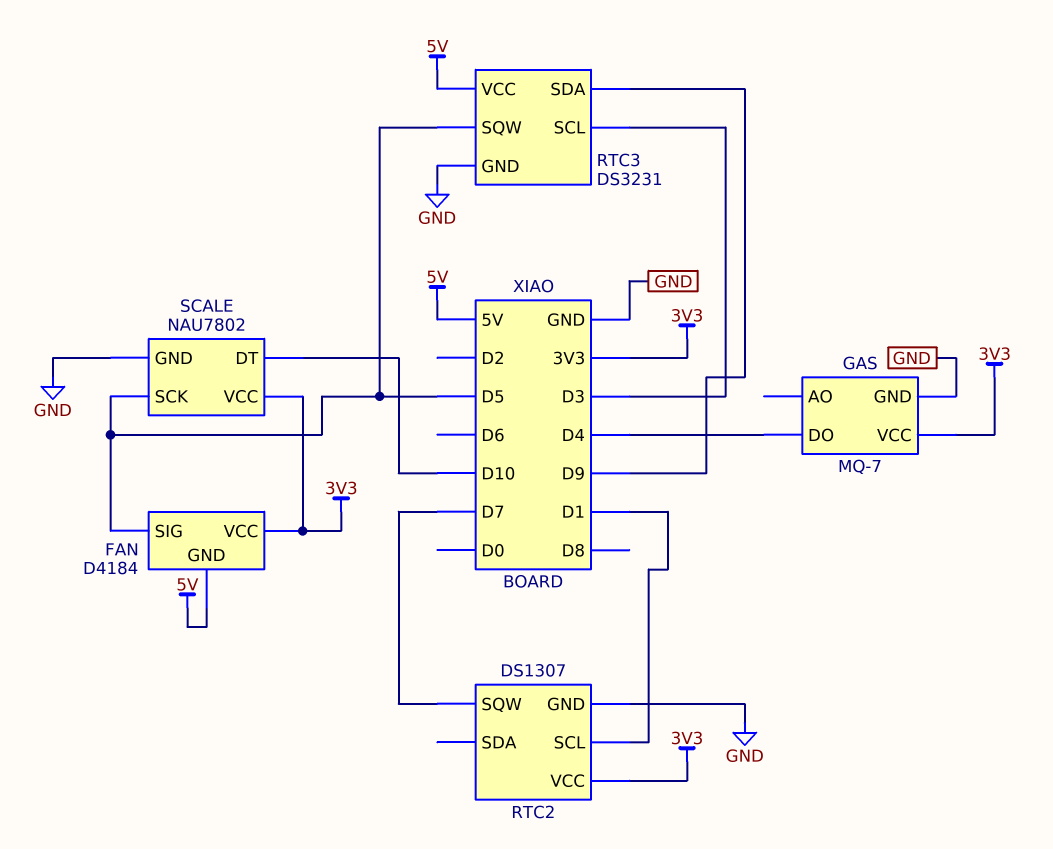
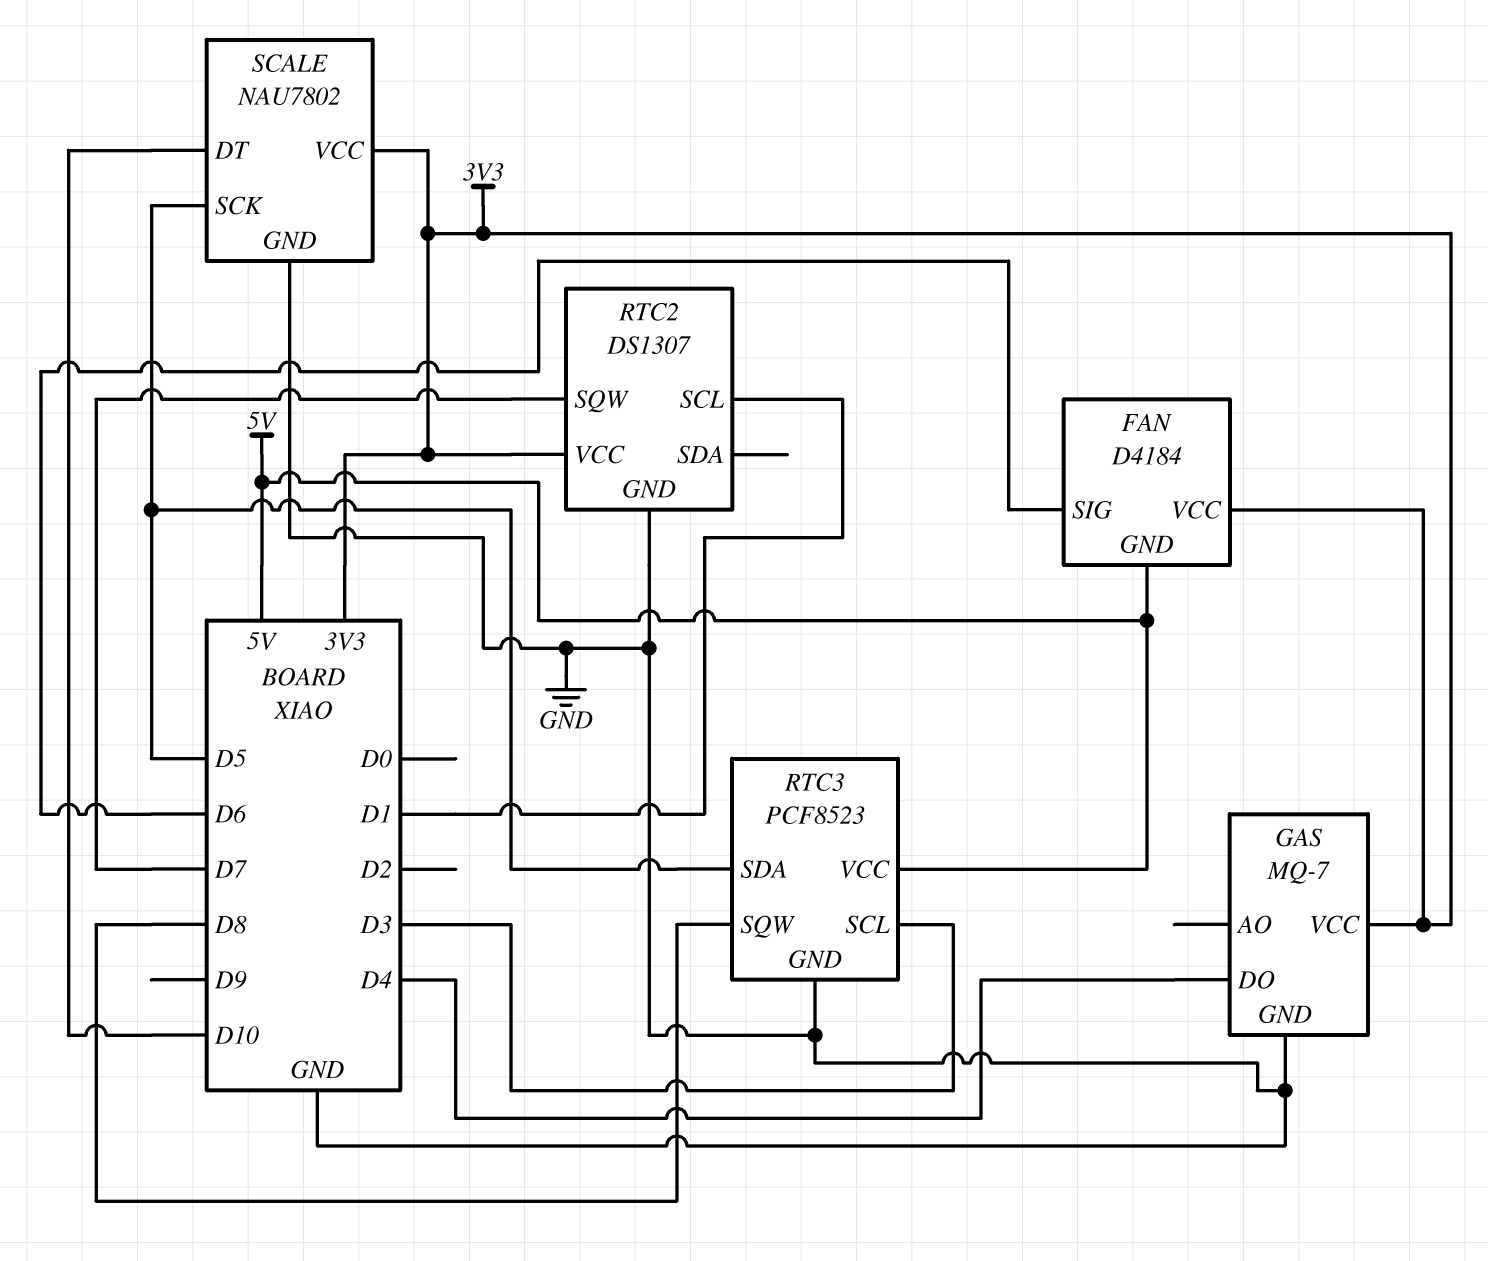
FAN pin SIG: D5 -> D6
RTC3: DS3231 -> PCF8523
RTC3 pin SDA: D9 -> D5
RTC3 pin SQW: D5 -> D8

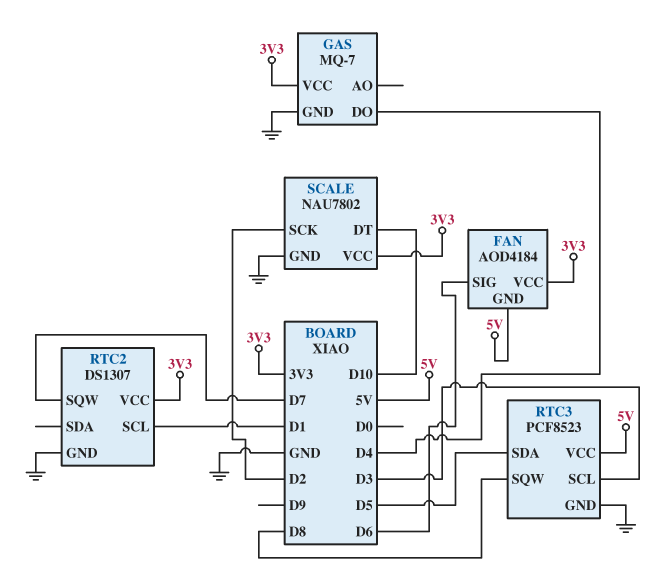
FAN: D4184 -> AOD4184
SCALE pin SCK: D5 -> D2

